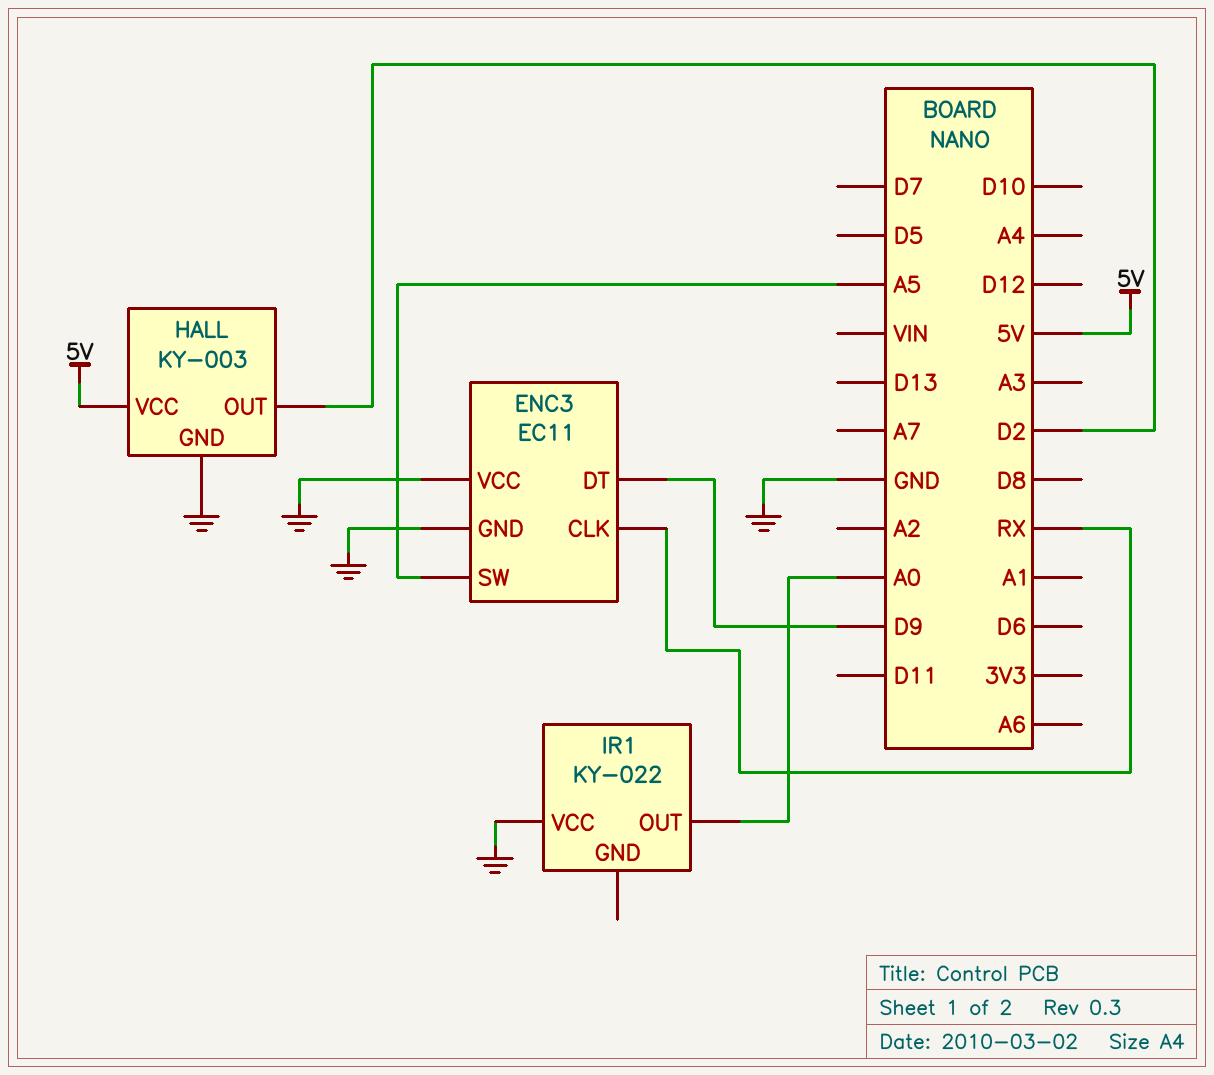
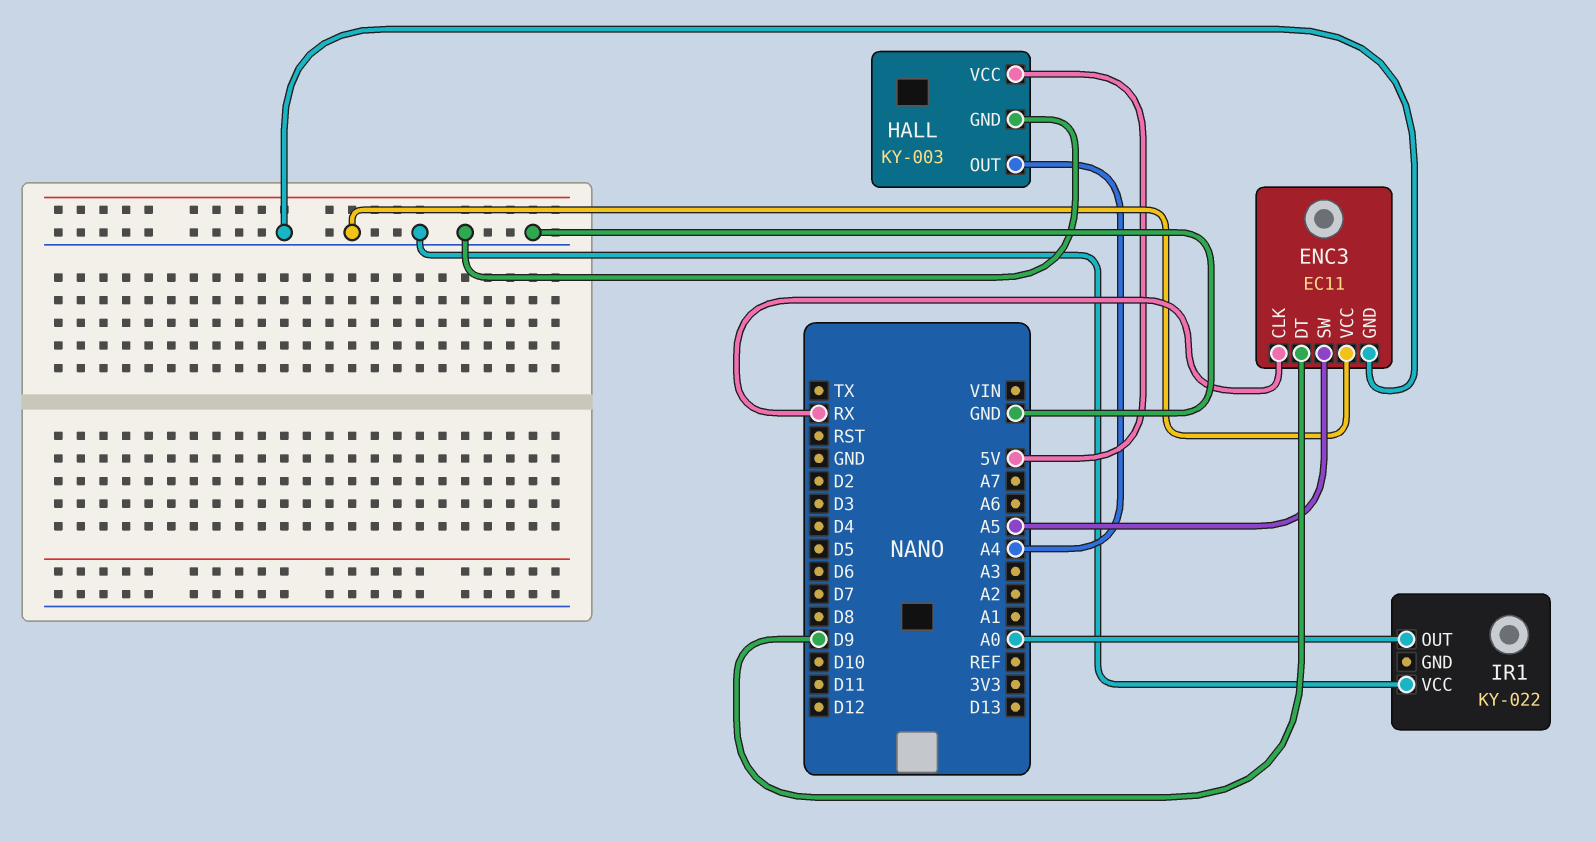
HALL pin OUT: D2 -> A4

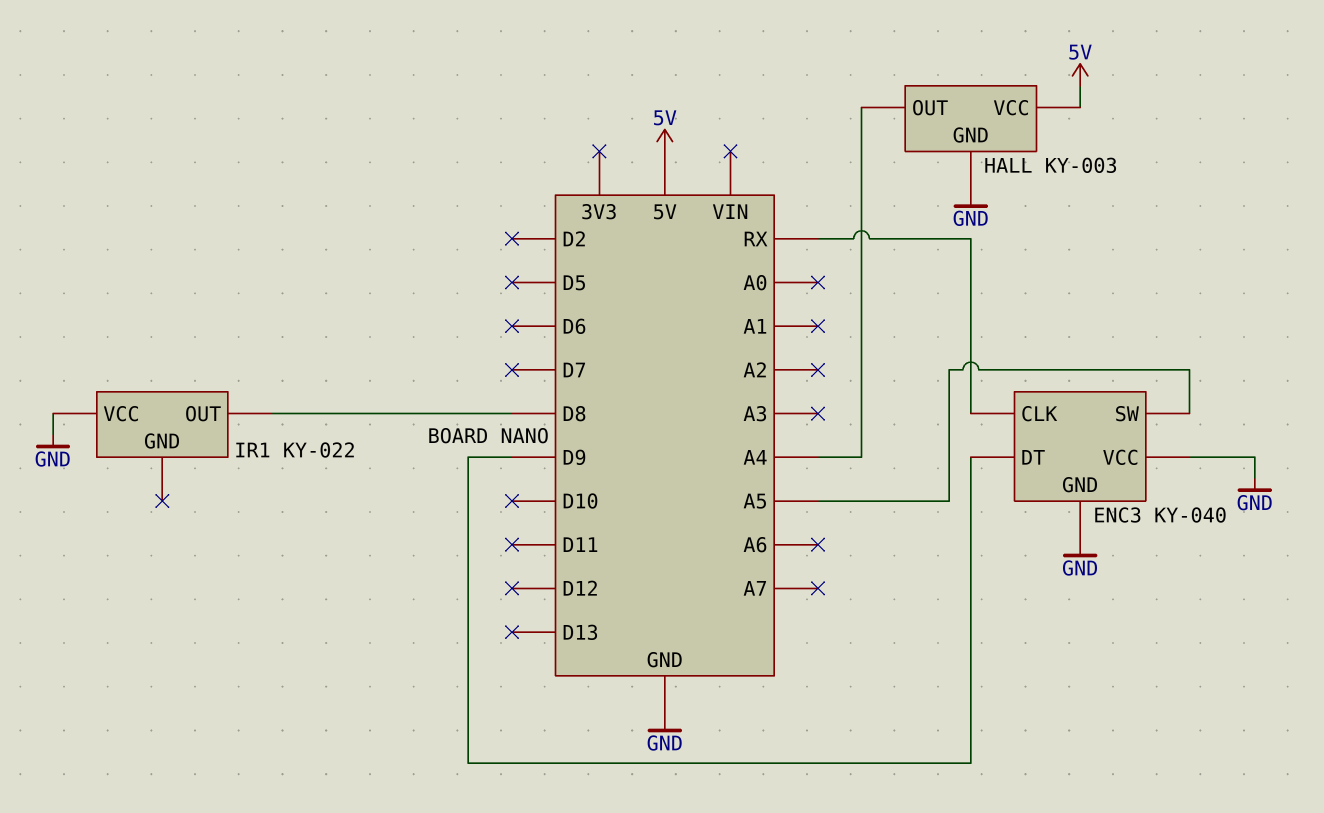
ENC3: EC11 -> KY-040
IR1 pin OUT: A0 -> D8

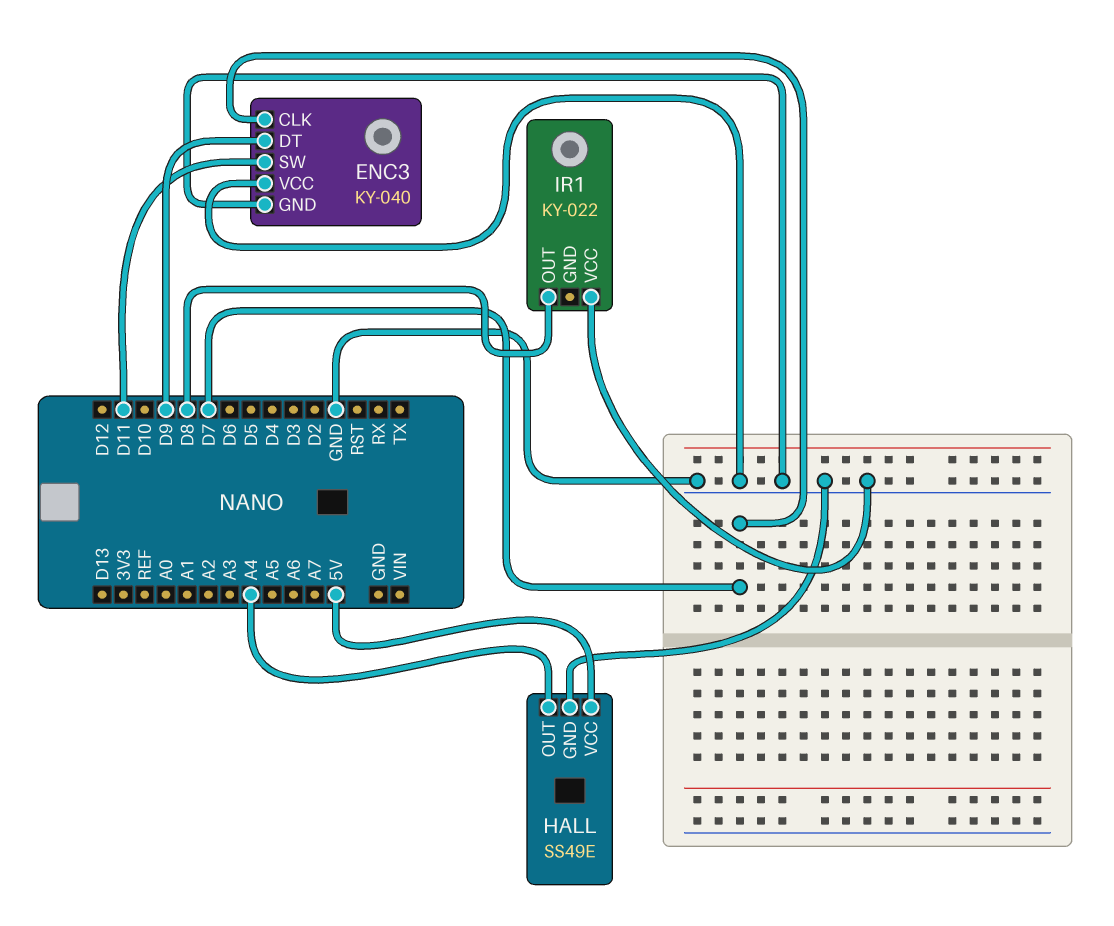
ENC3 pin CLK: RX -> D7
ENC3 pin SW: A5 -> D11
HALL: KY-003 -> SS49E

